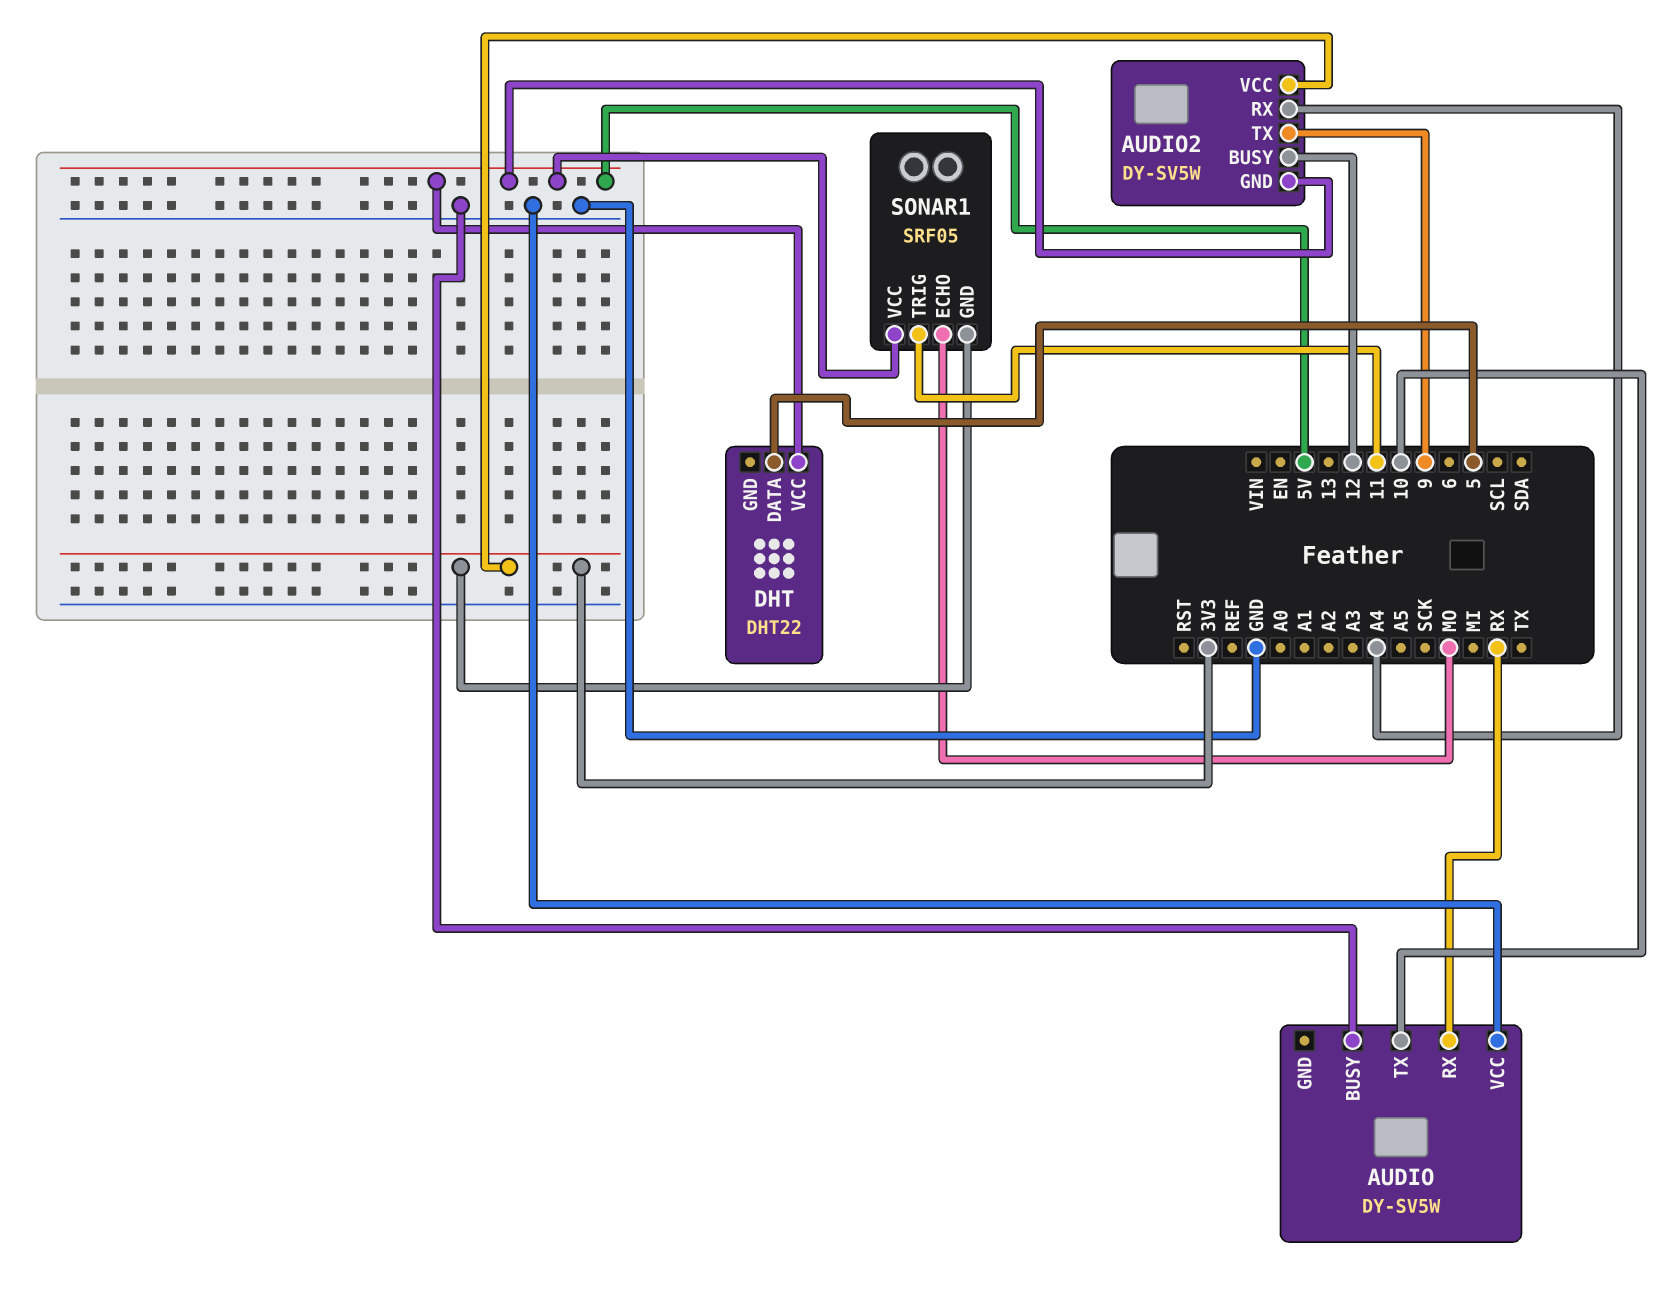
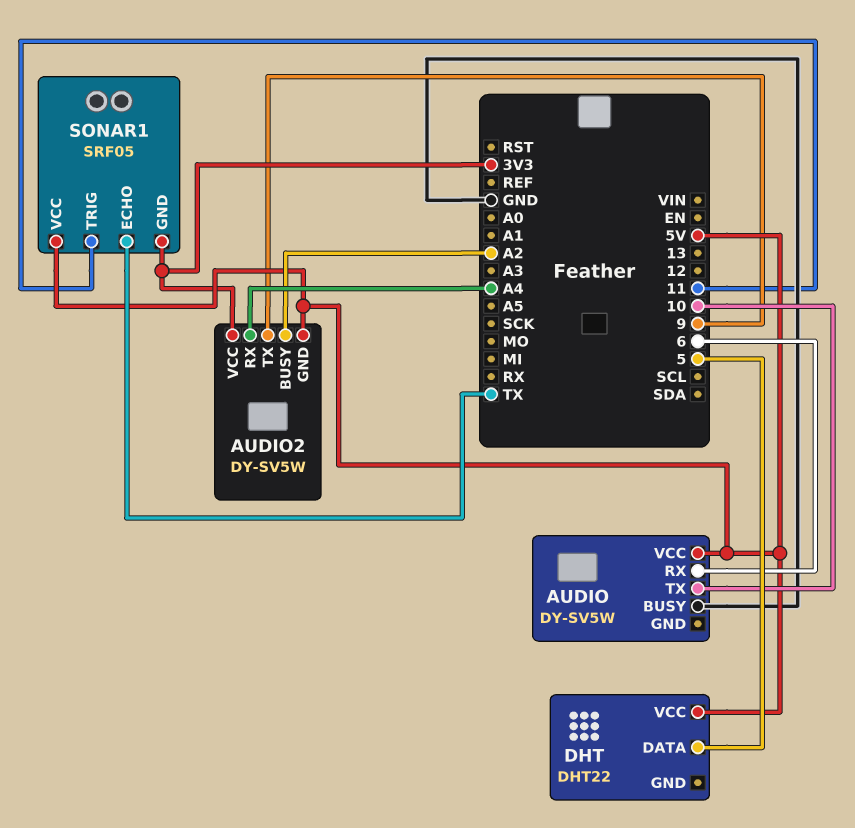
AUDIO pin RX: RX -> 6
AUDIO pin VCC: GND -> 5V
AUDIO2 pin BUSY: 12 -> A2
SONAR1 pin ECHO: MO -> TX

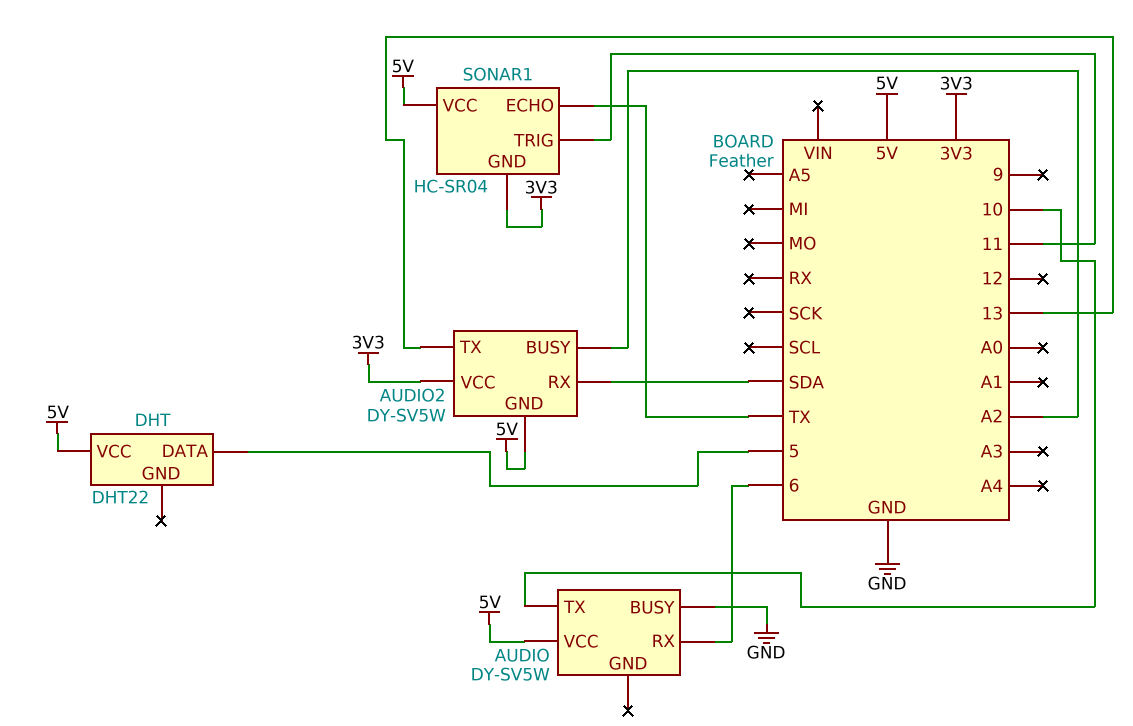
AUDIO2 pin RX: A4 -> SDA
AUDIO2 pin TX: 9 -> 13
SONAR1: SRF05 -> HC-SR04

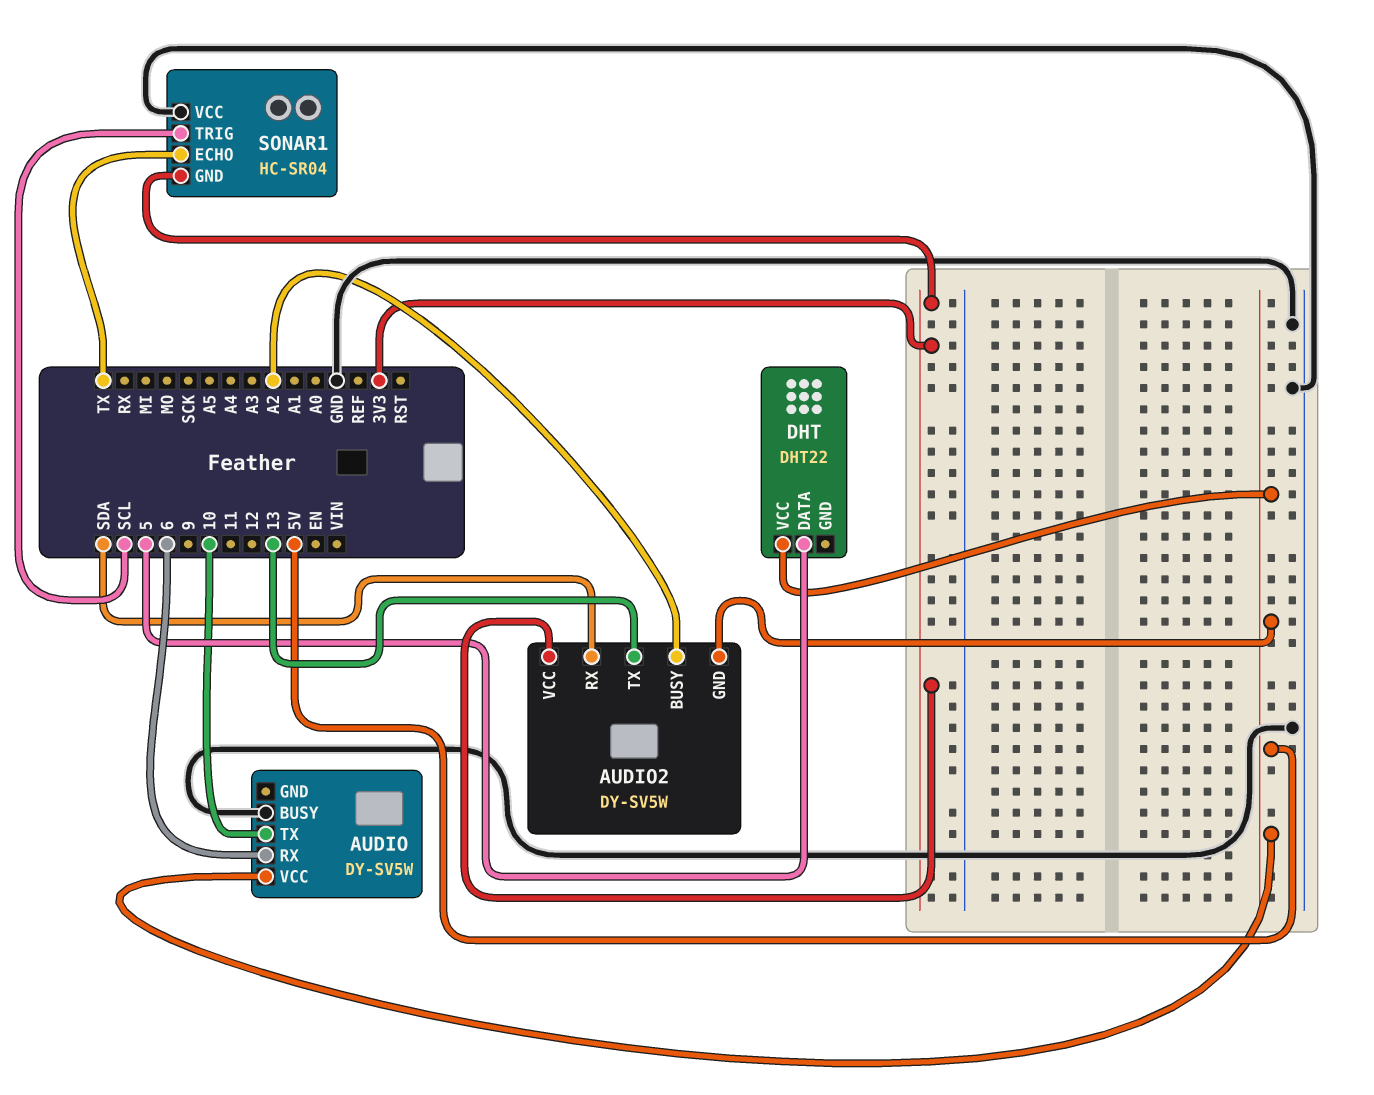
SONAR1 pin TRIG: 11 -> SCL
SONAR1 pin VCC: 5V -> GND

